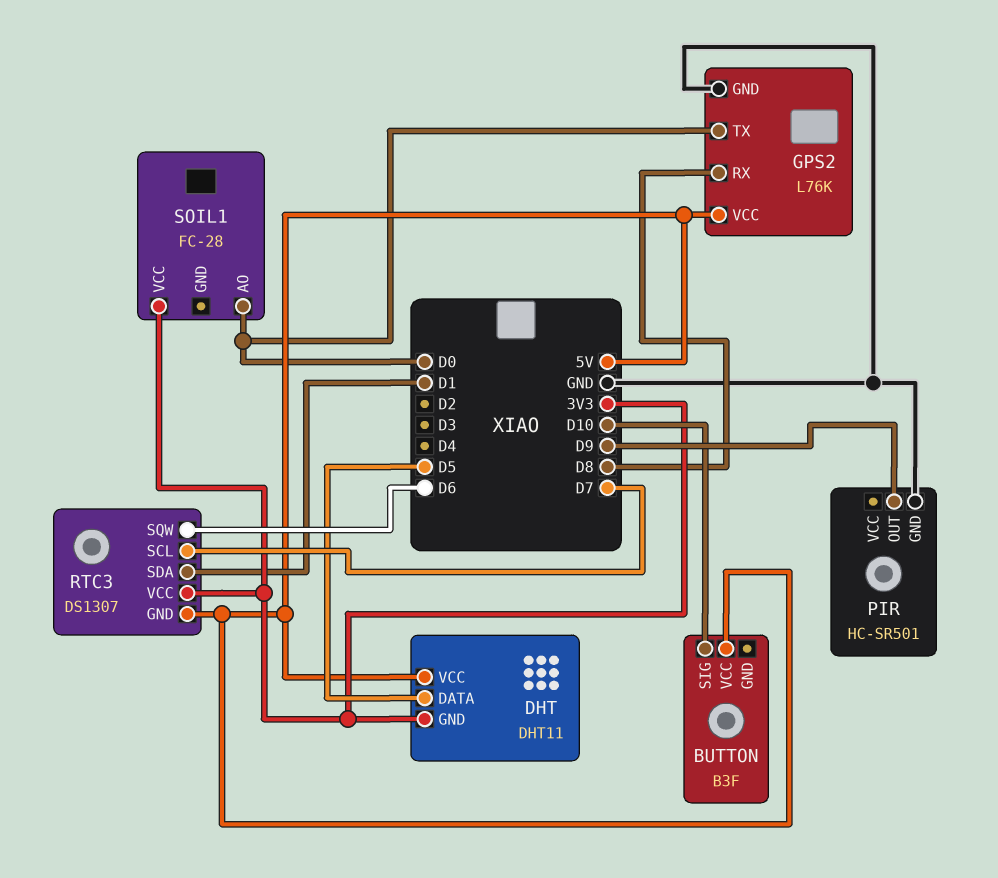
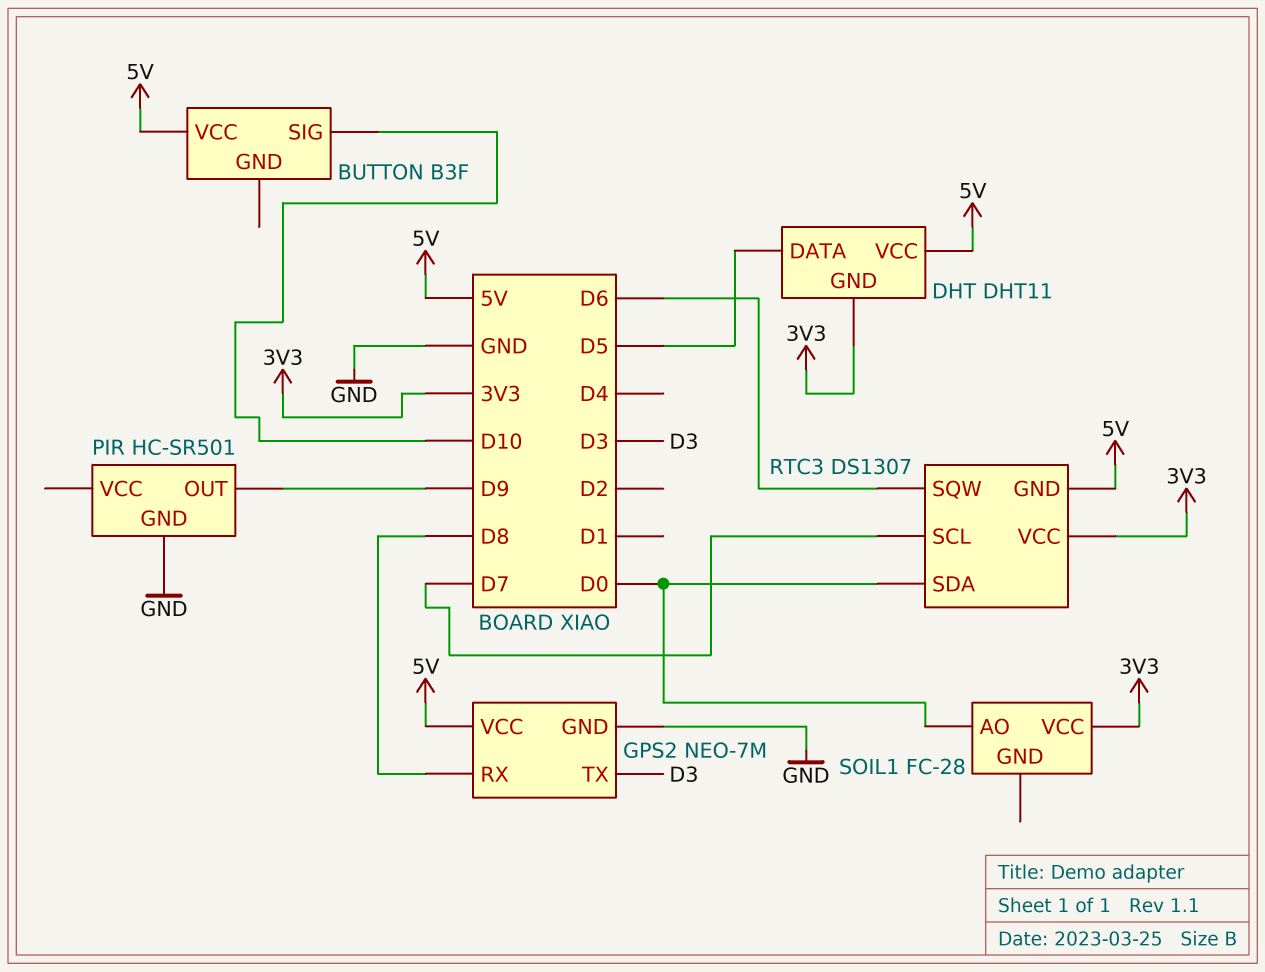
GPS2: L76K -> NEO-7M
GPS2 pin TX: D0 -> D3
RTC3 pin SDA: D1 -> D0

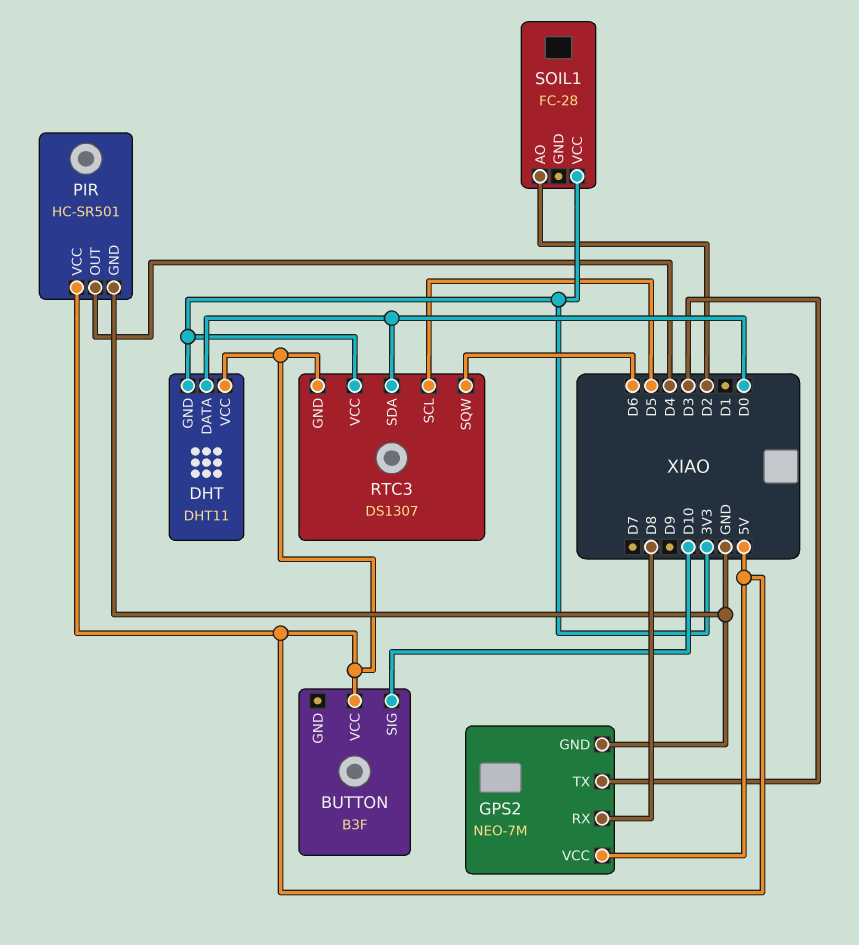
DHT pin DATA: D5 -> D0
PIR pin OUT: D9 -> D4
PIR pin VCC: none -> 5V
RTC3 pin SCL: D7 -> D5
SOIL1 pin AO: D0 -> D2

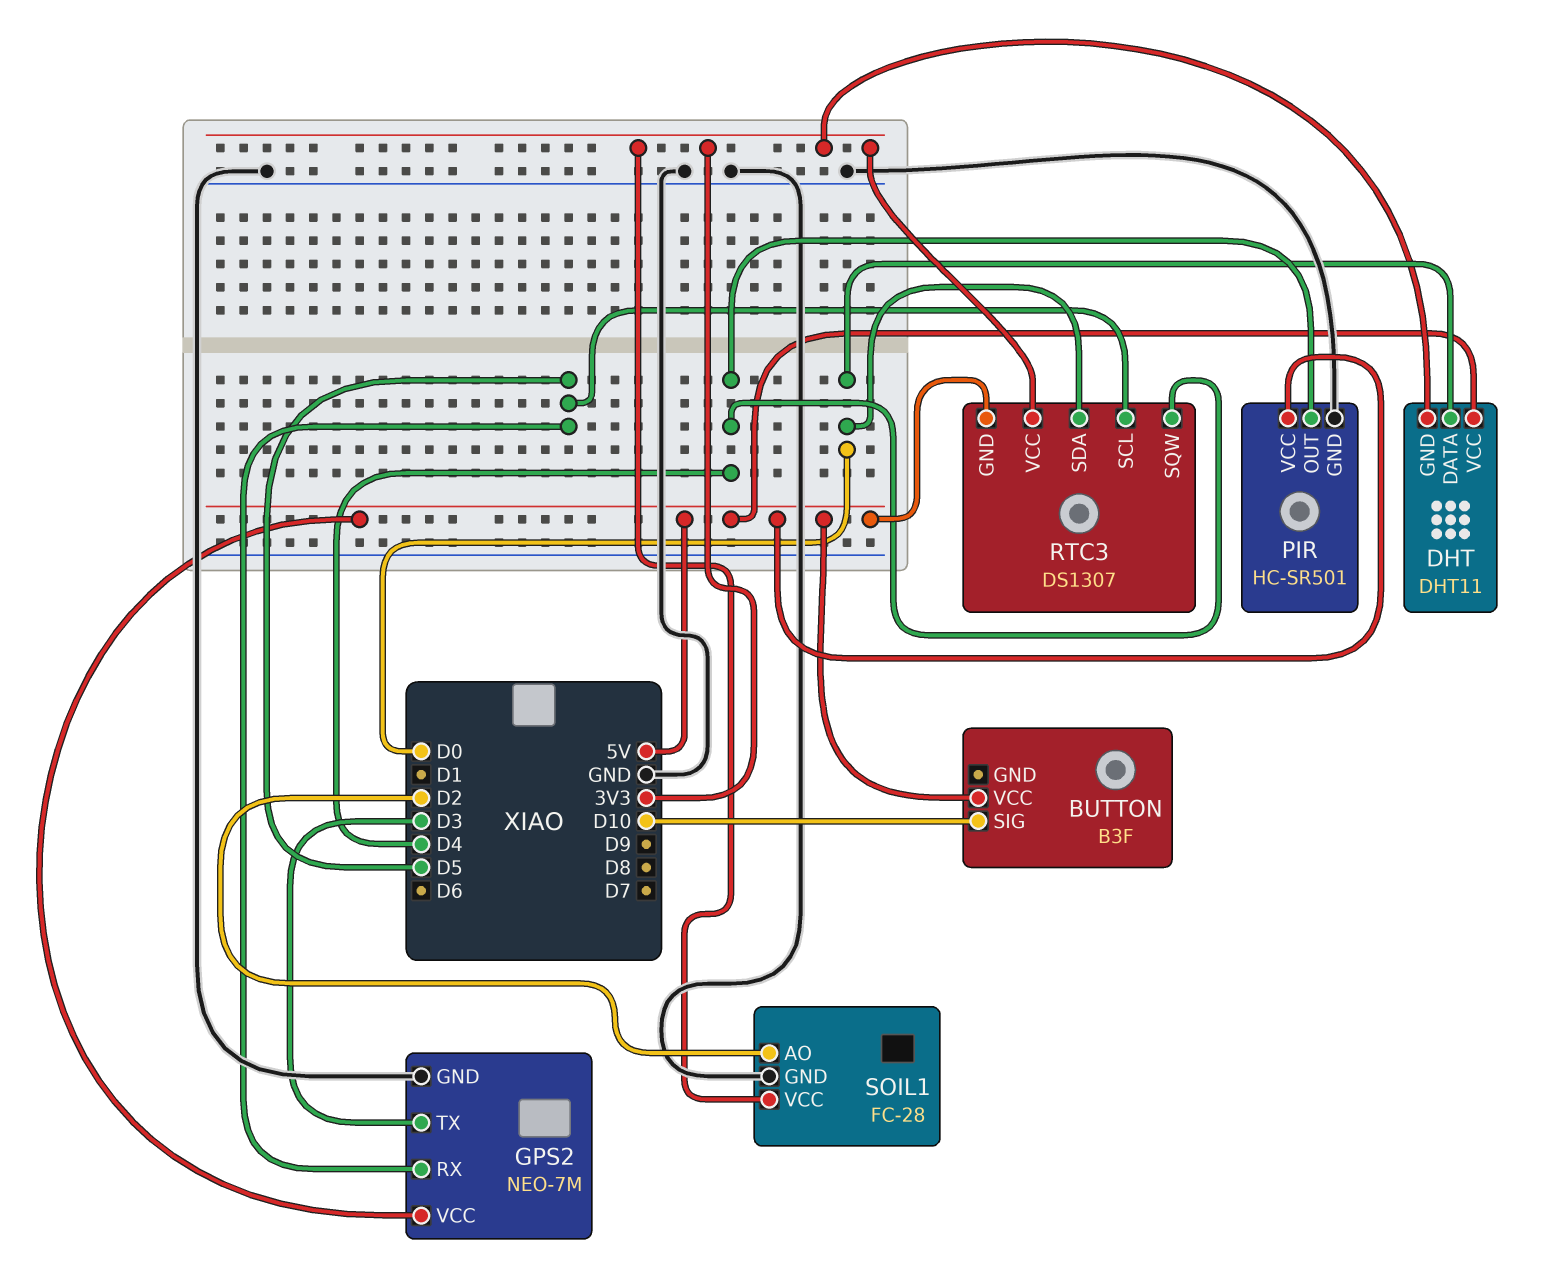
GPS2 pin RX: D8 -> D5
RTC3 pin SQW: D6 -> D4
SOIL1 pin GND: none -> GND

